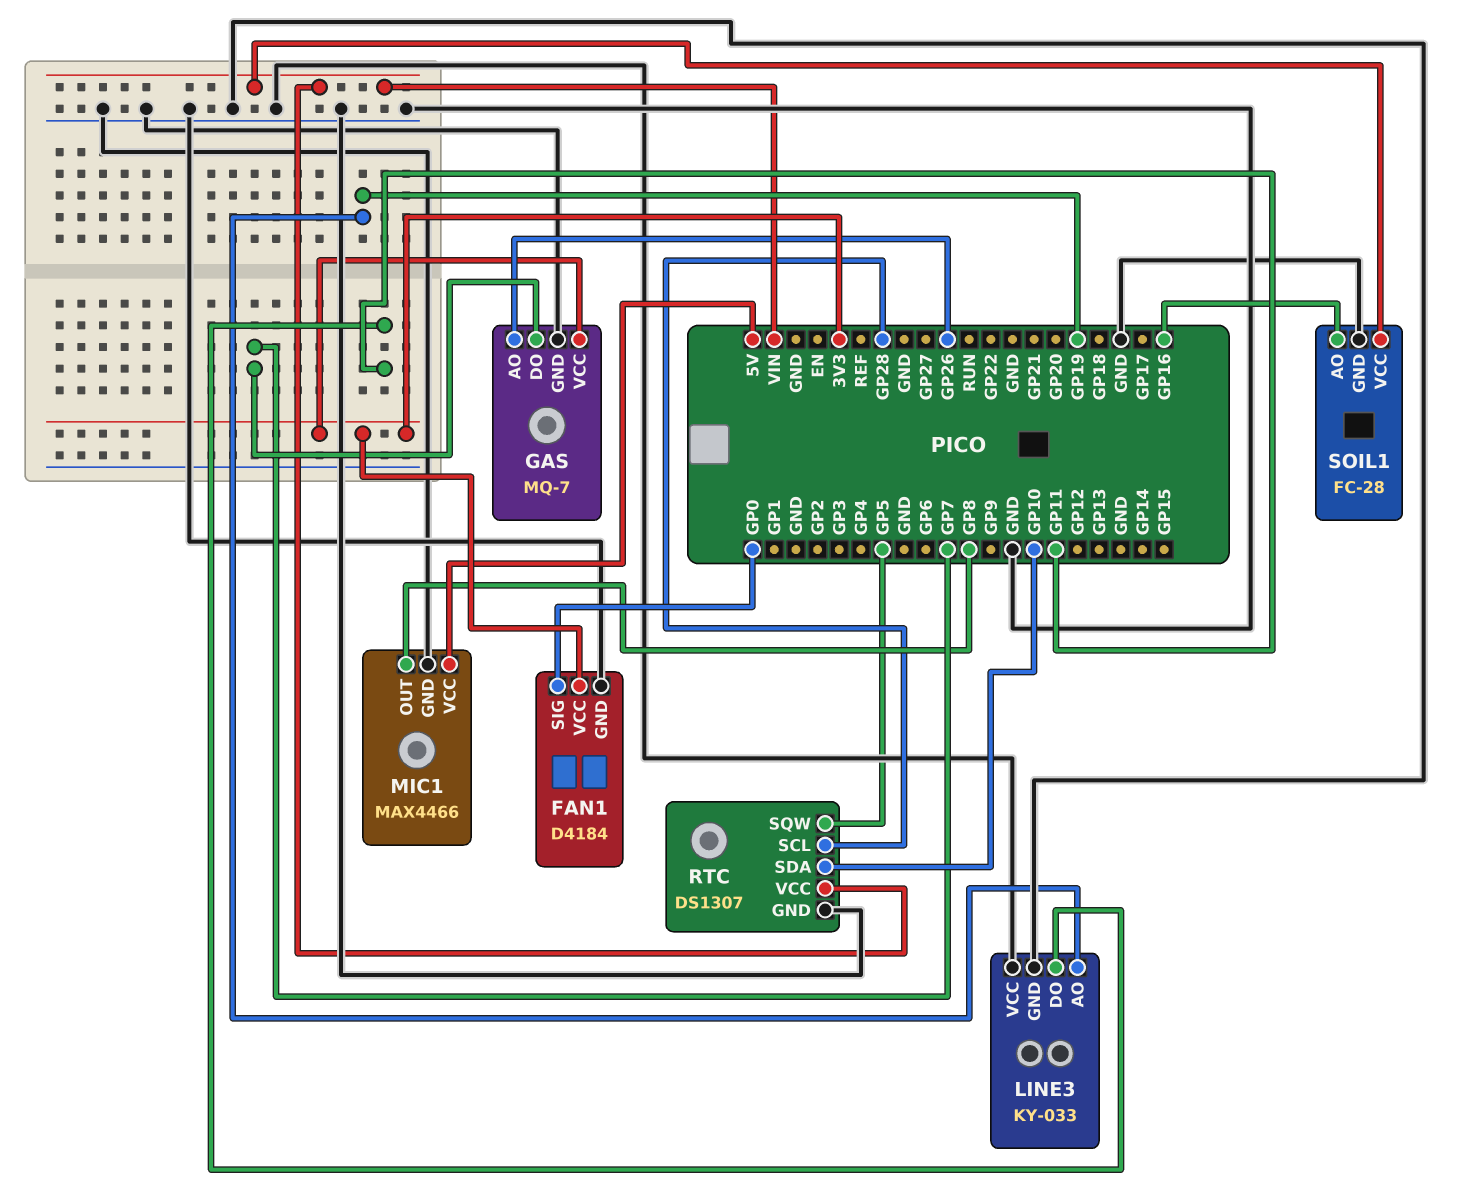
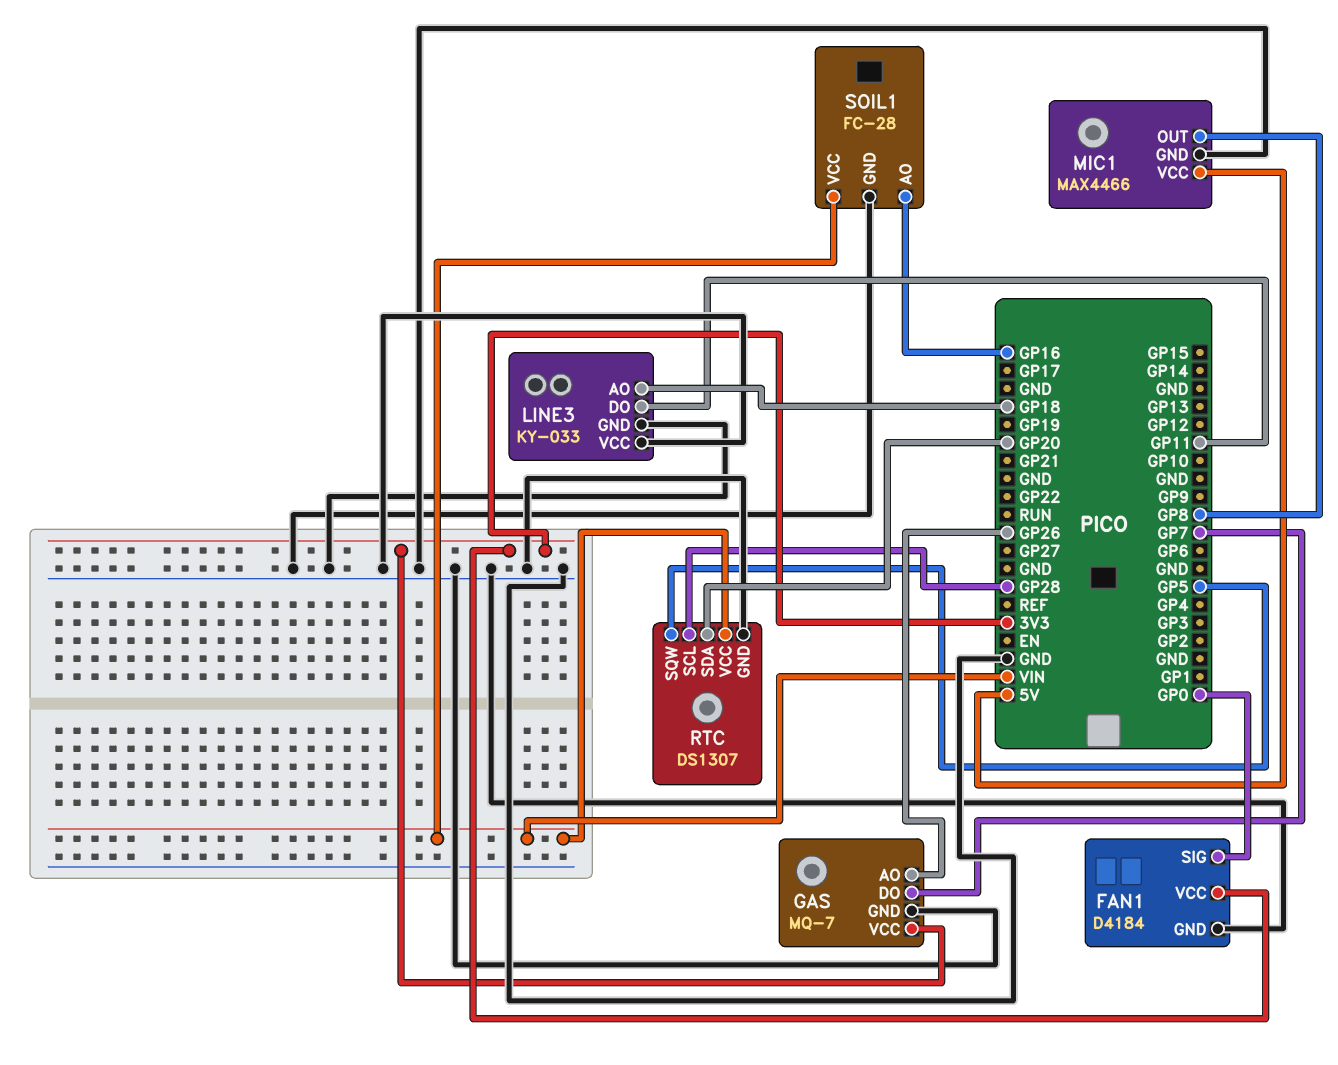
LINE3 pin AO: GP19 -> GP18
RTC pin SDA: GP10 -> GP20

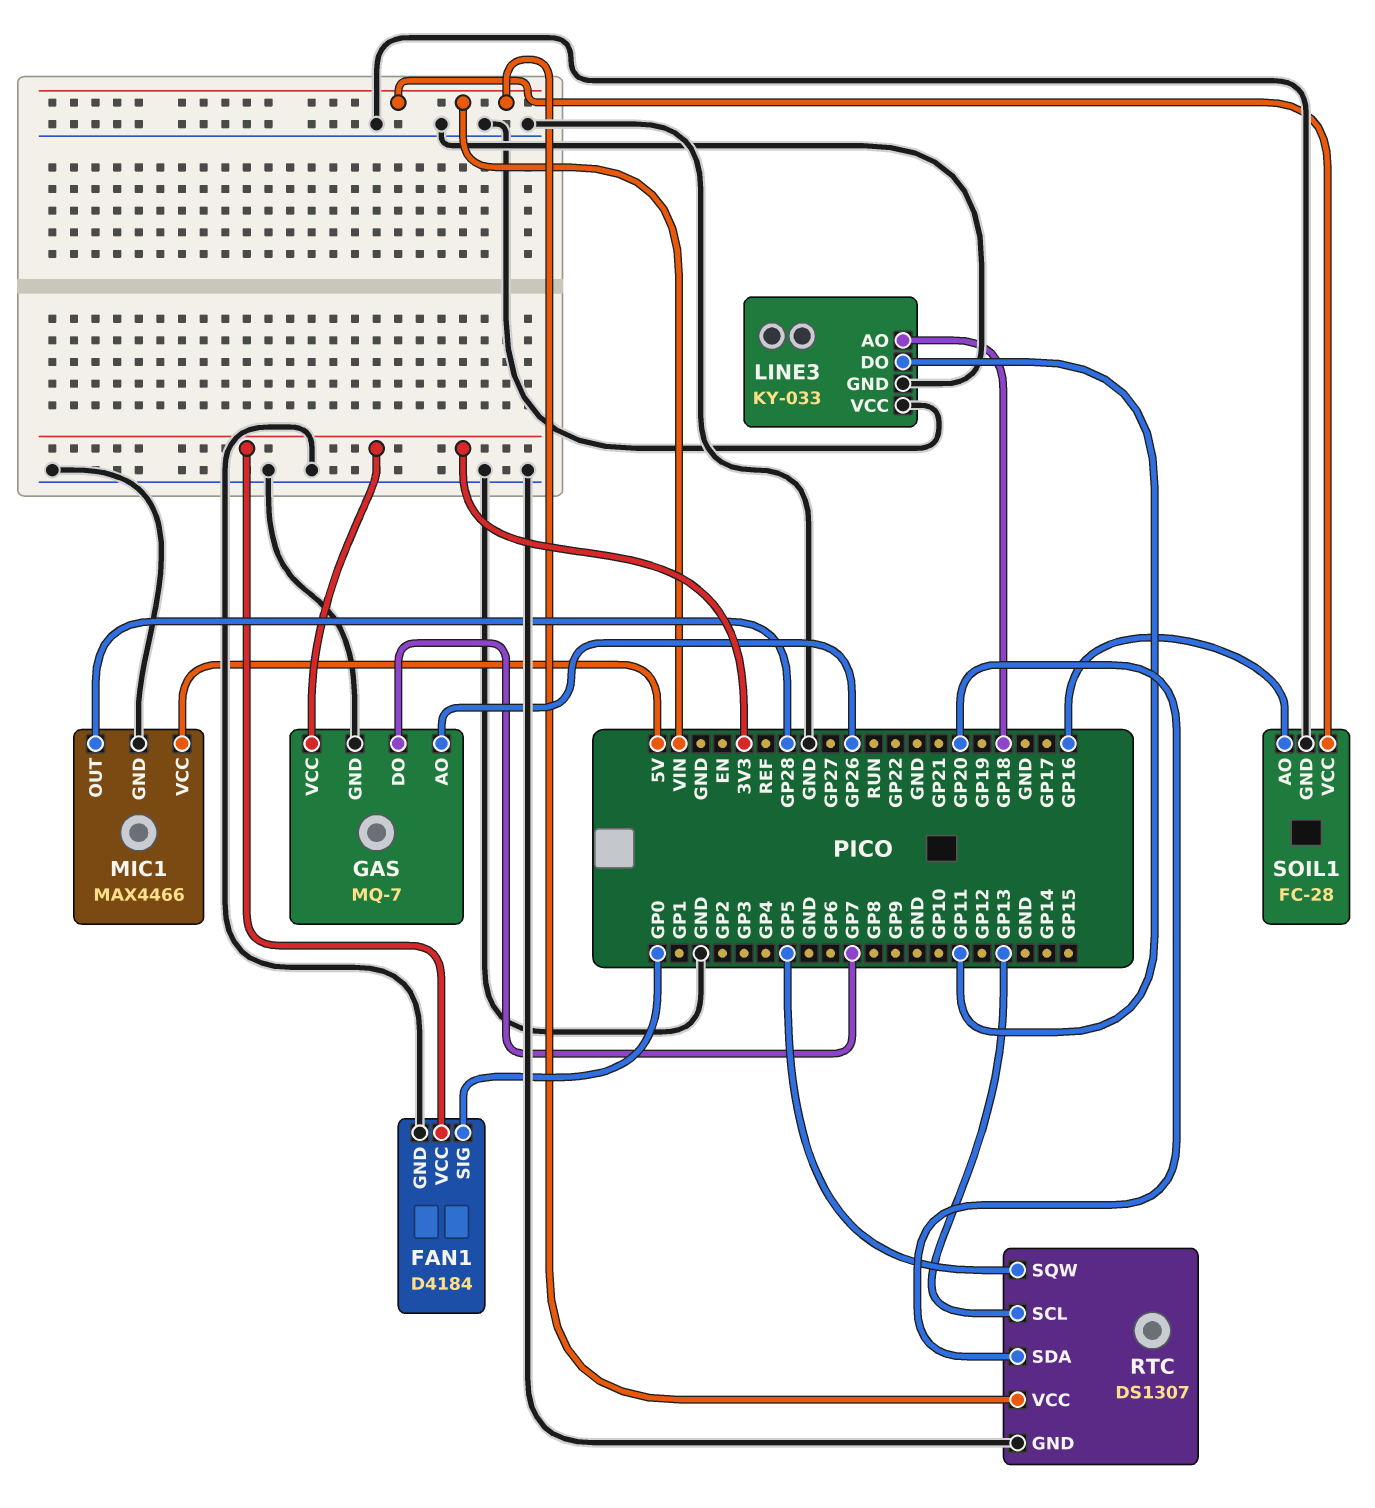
MIC1 pin OUT: GP8 -> GP28
RTC pin SCL: GP28 -> GP13

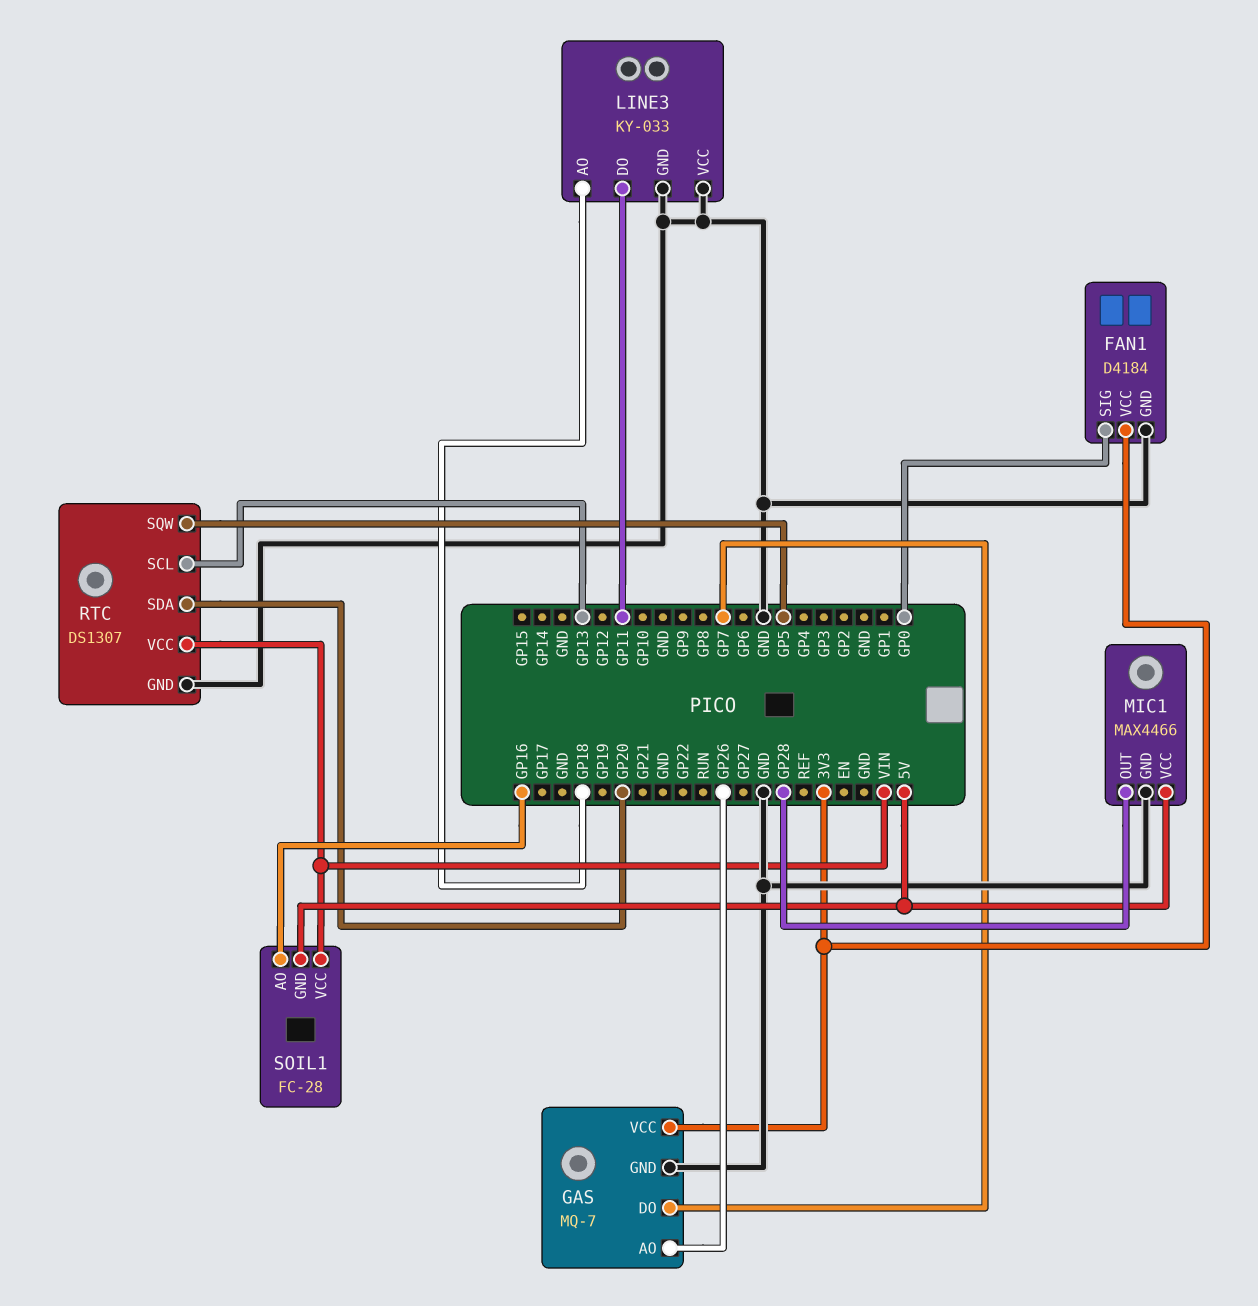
SOIL1 pin GND: GND -> 5V

